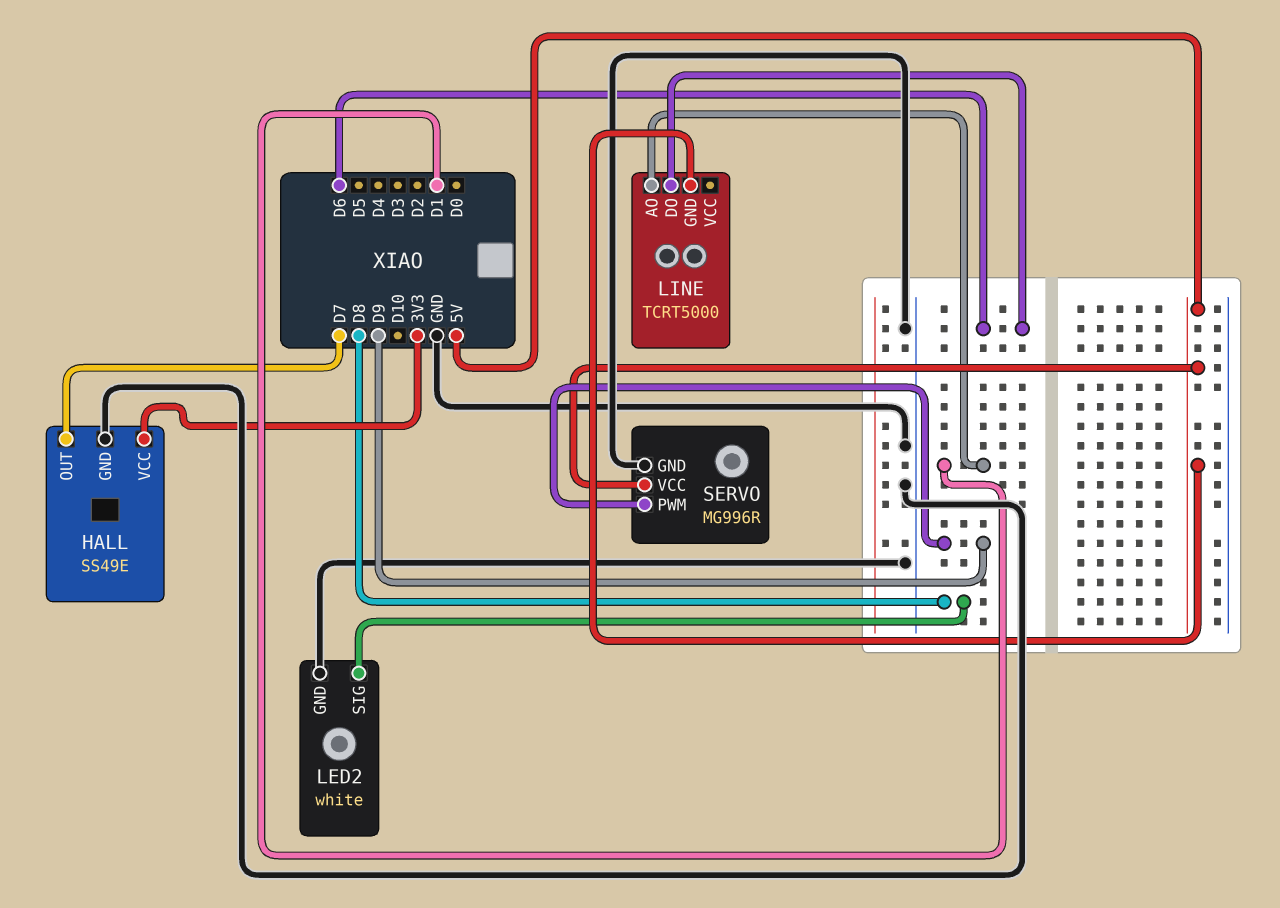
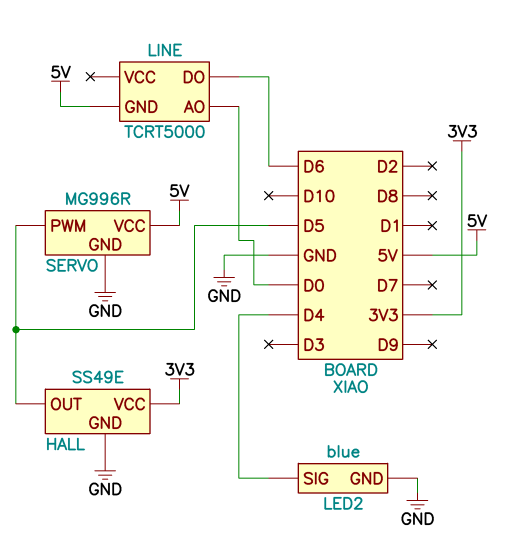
HALL pin OUT: D7 -> D5
LED2: white -> blue
LED2 pin SIG: D8 -> D4
LINE pin AO: D1 -> D0
SERVO pin PWM: D9 -> D5

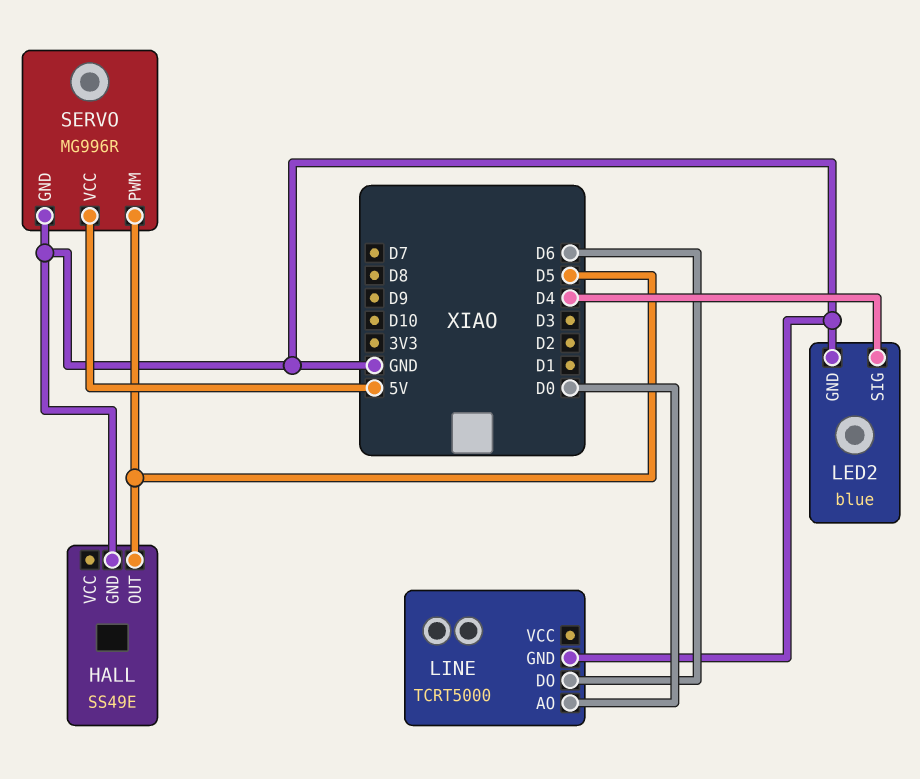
HALL pin VCC: 3V3 -> none
LINE pin GND: 5V -> GND

